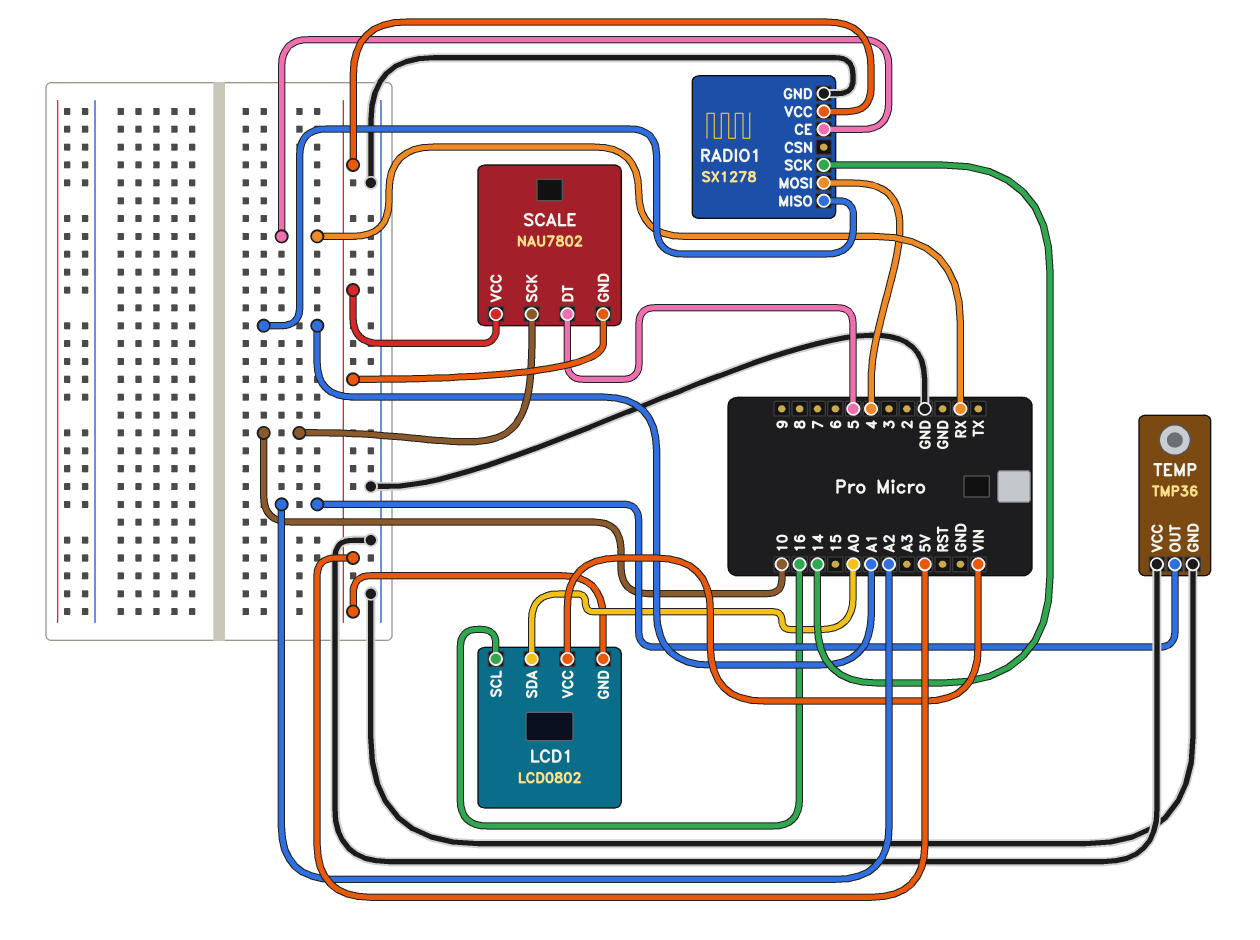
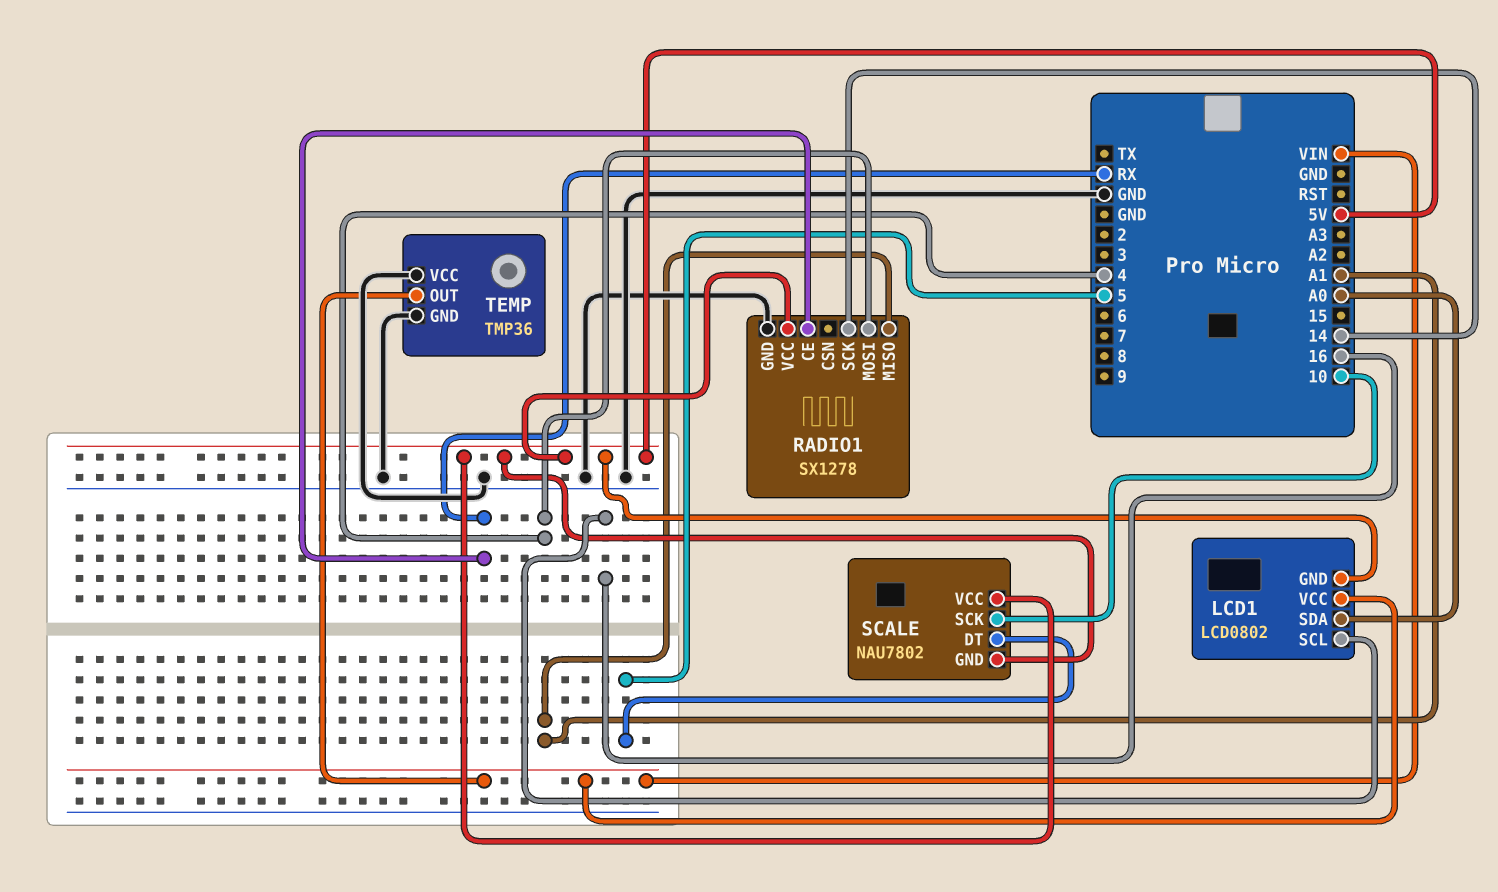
TEMP pin OUT: A2 -> VIN

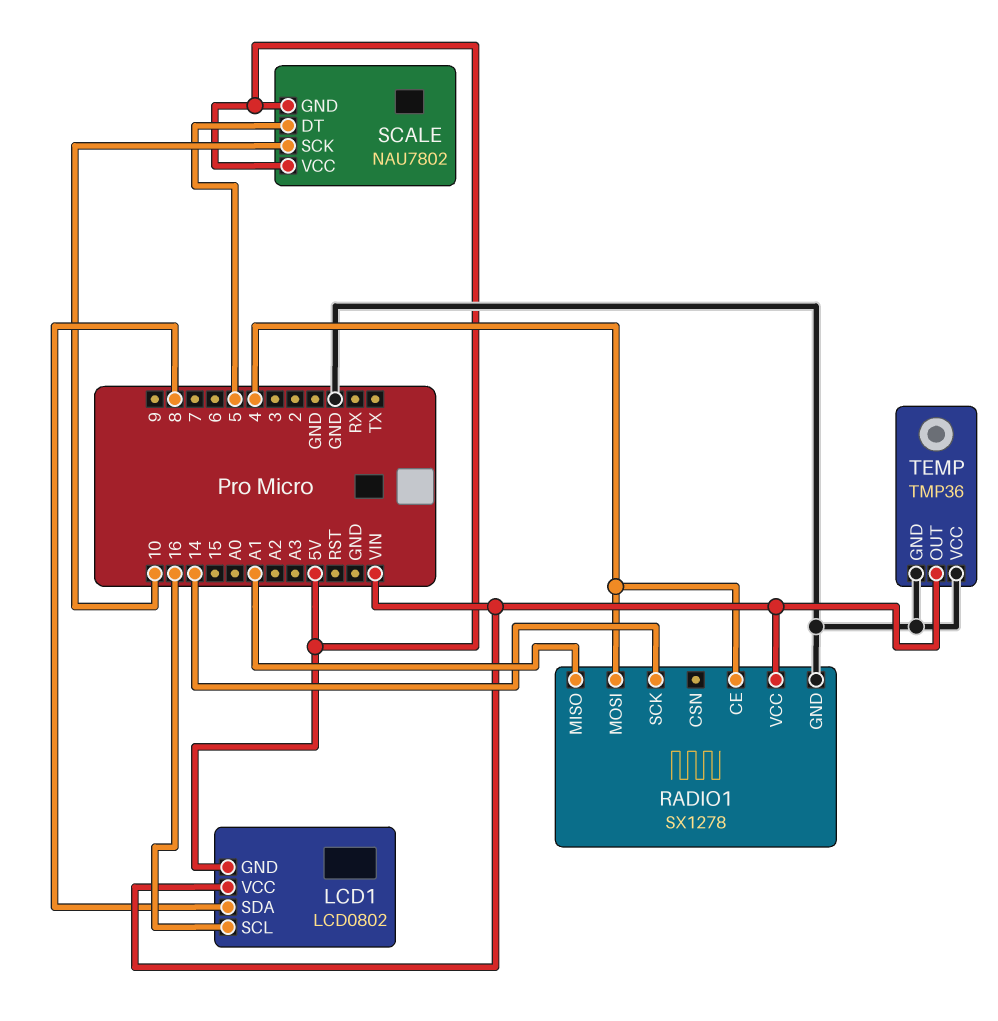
LCD1 pin SDA: A0 -> 8
RADIO1 pin CE: RX -> 4
RADIO1 pin VCC: 5V -> VIN

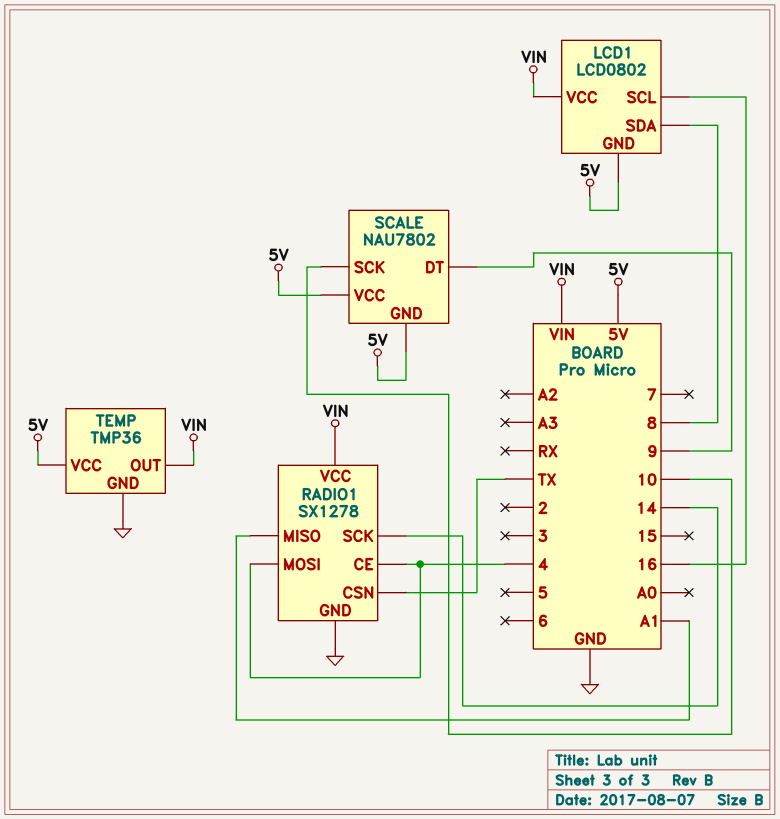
RADIO1 pin CSN: none -> TX
SCALE pin DT: 5 -> 9
TEMP pin VCC: GND -> 5V

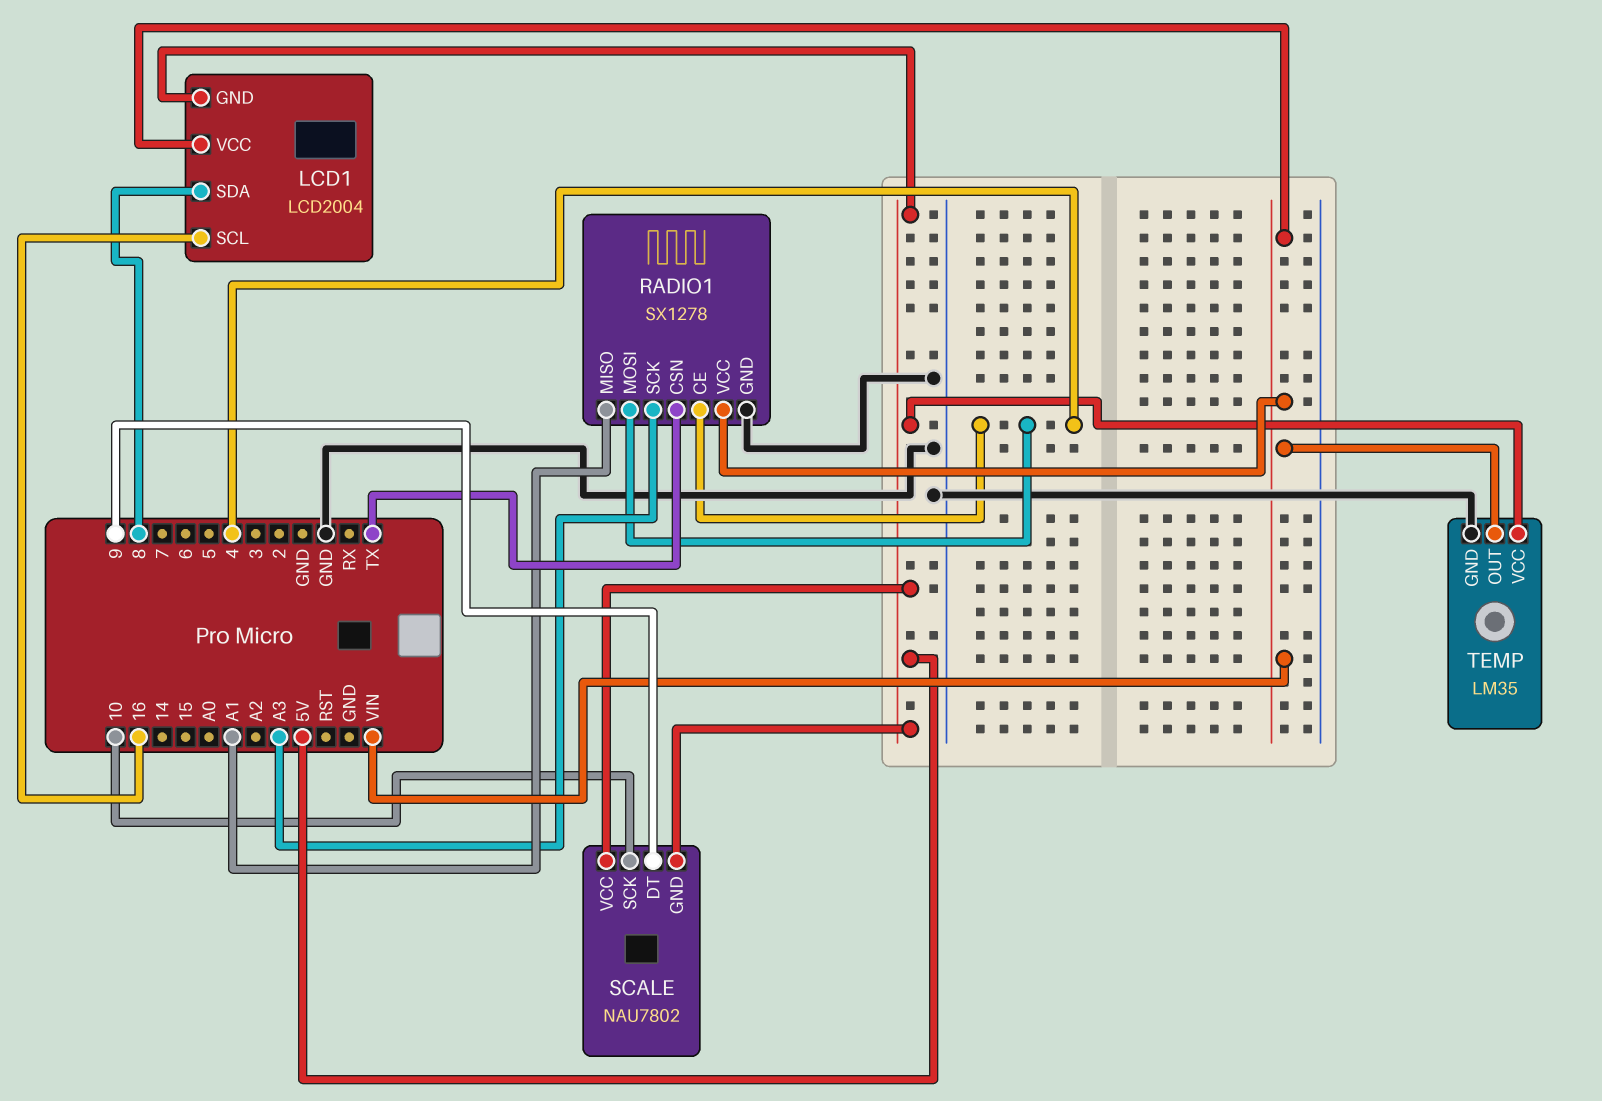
LCD1: LCD0802 -> LCD2004
RADIO1 pin SCK: 14 -> A3
TEMP: TMP36 -> LM35

